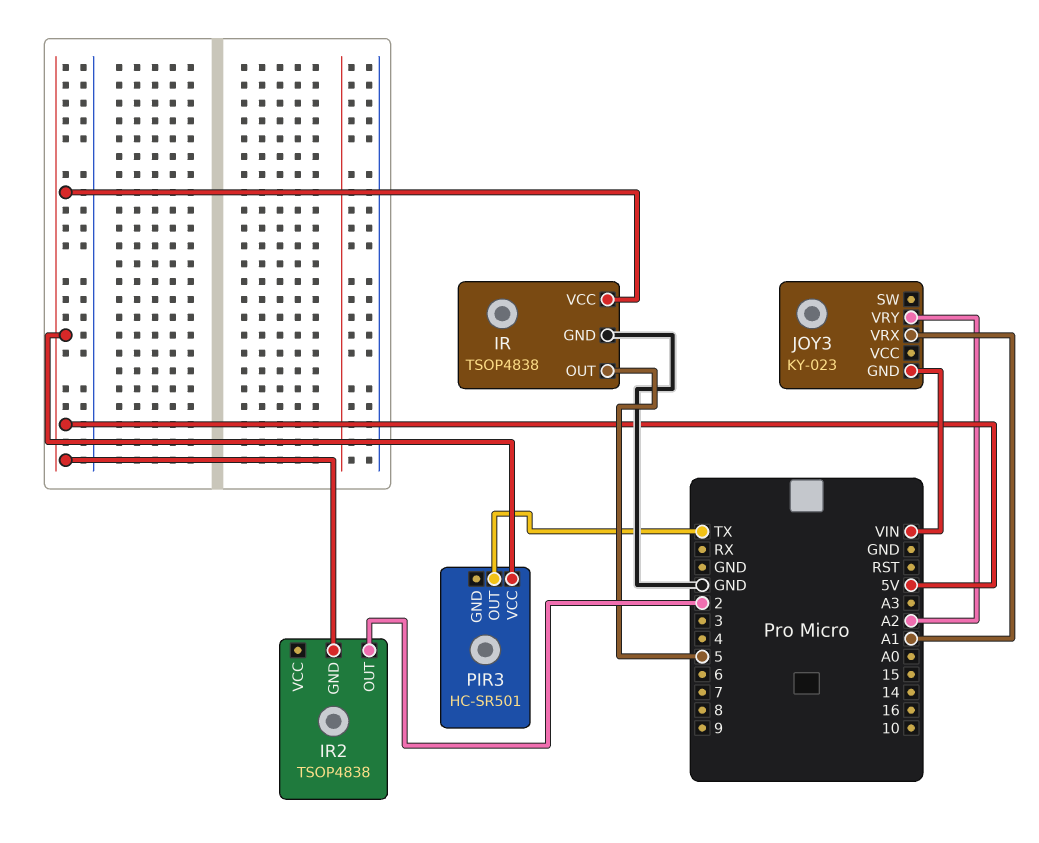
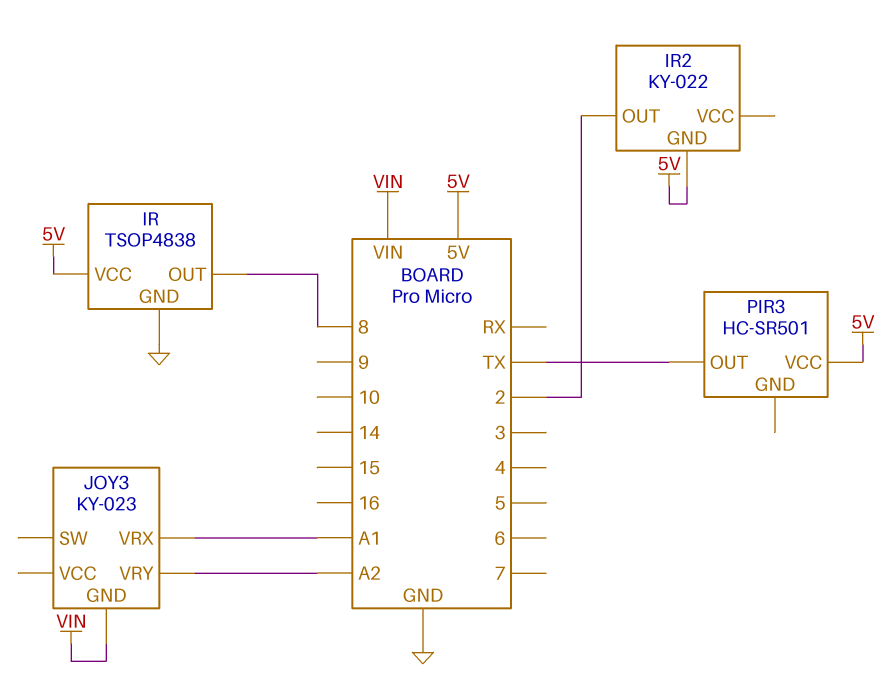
IR pin OUT: 5 -> 8
IR2: TSOP4838 -> KY-022

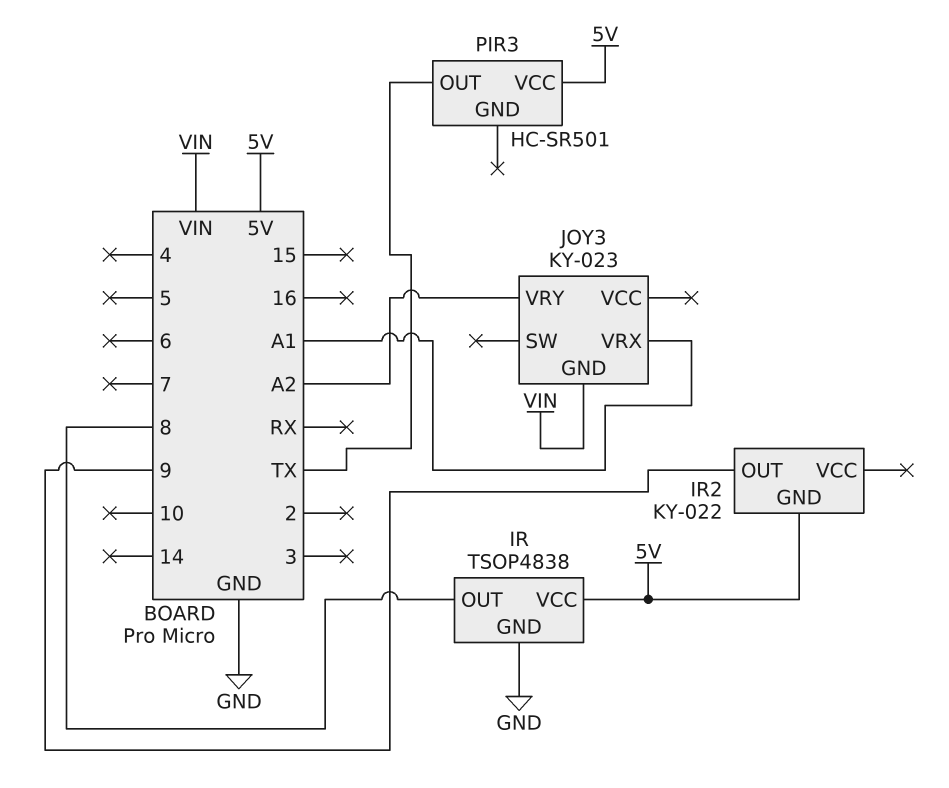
IR2 pin OUT: 2 -> 9

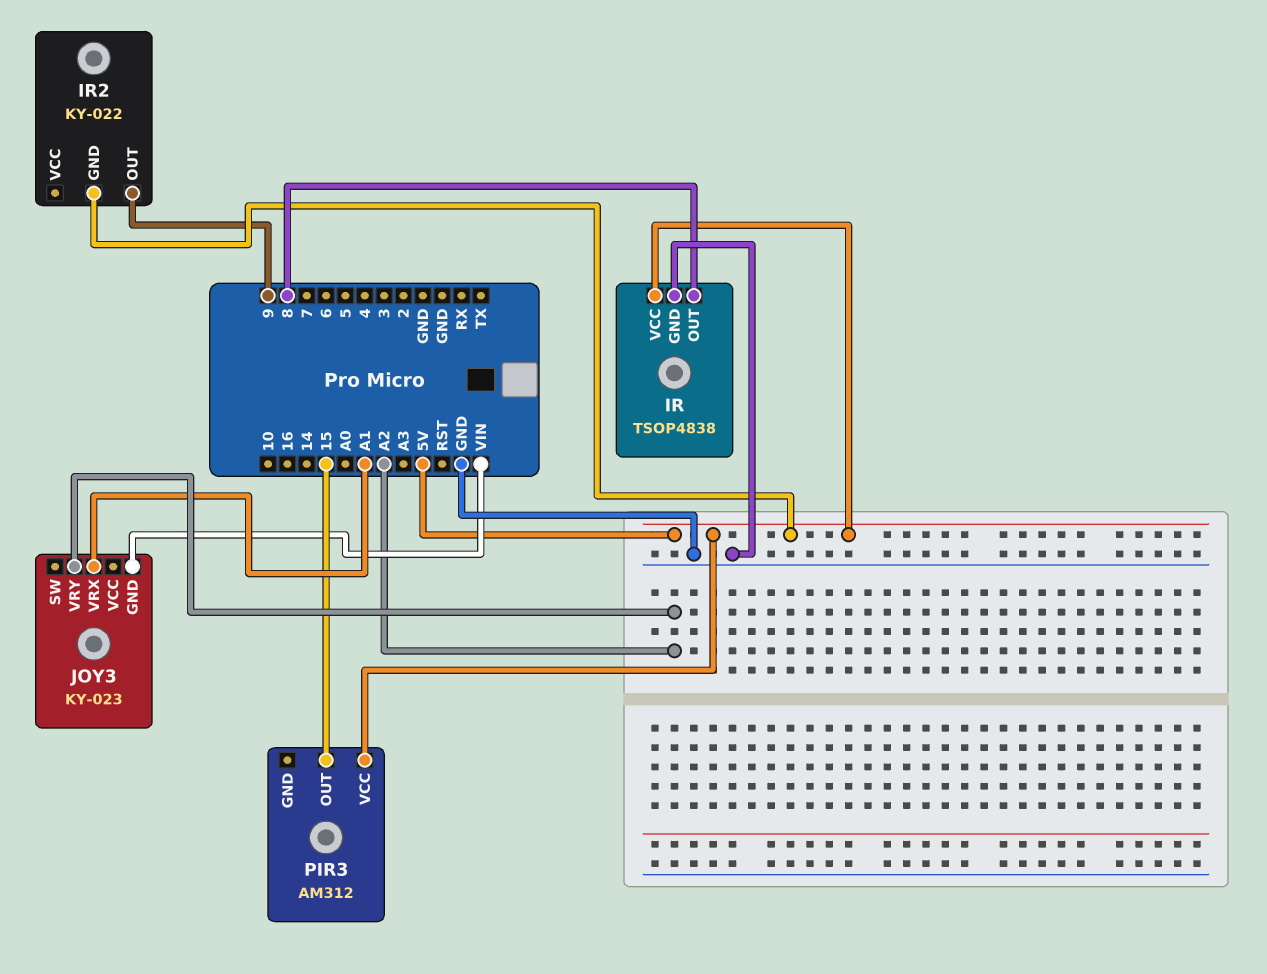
PIR3: HC-SR501 -> AM312
PIR3 pin OUT: TX -> 15

